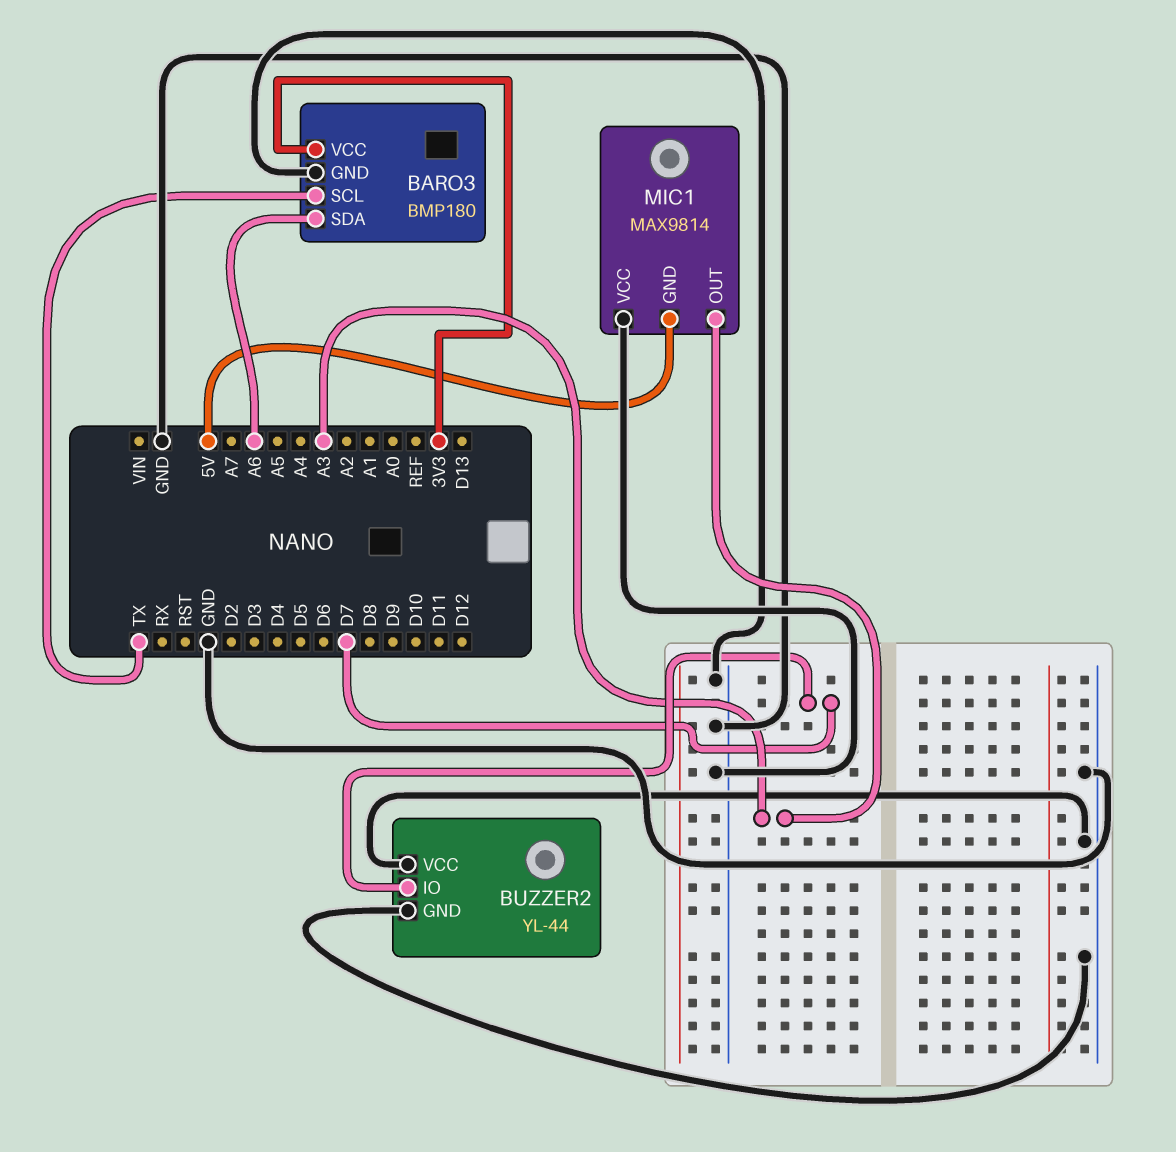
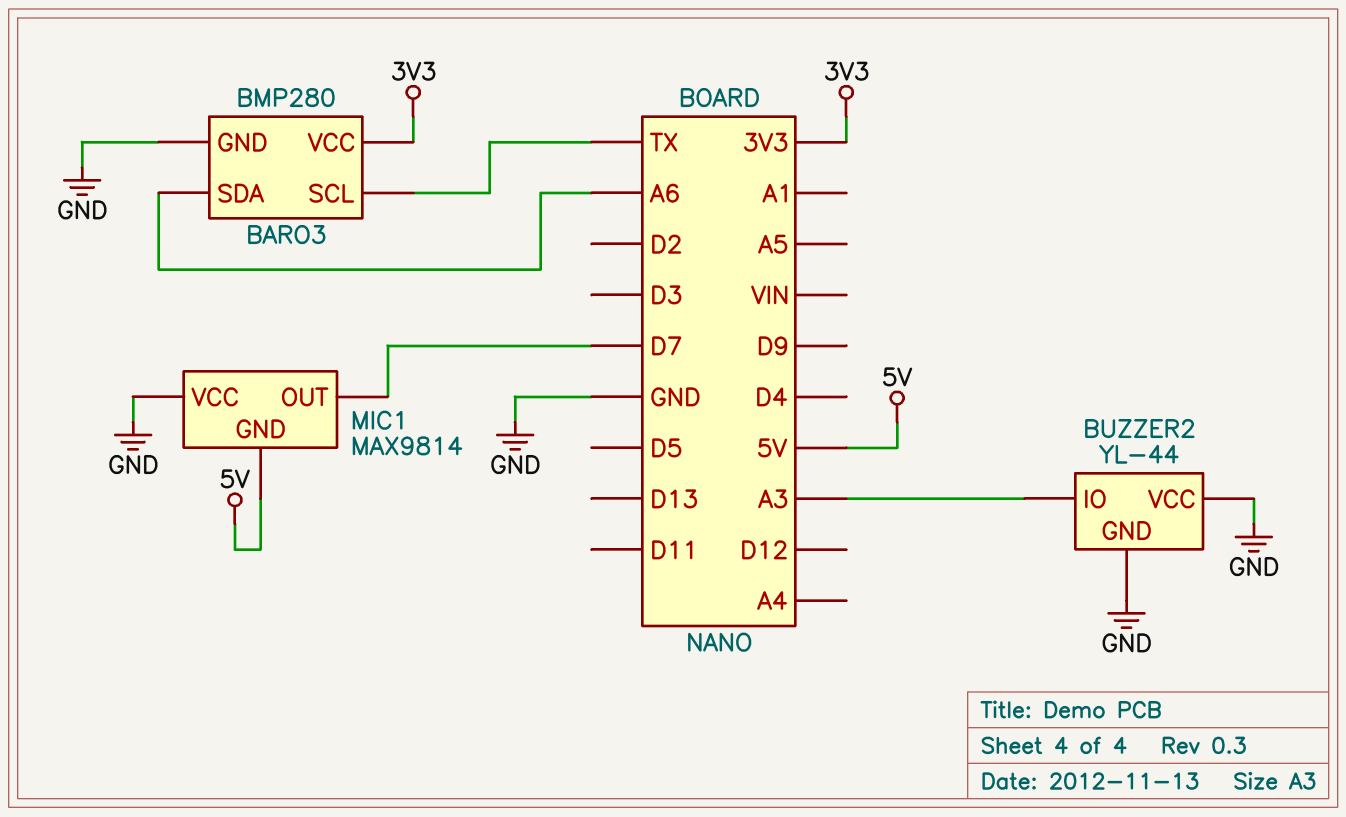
BARO3: BMP180 -> BMP280
BUZZER2 pin IO: D7 -> A3
MIC1 pin OUT: A3 -> D7

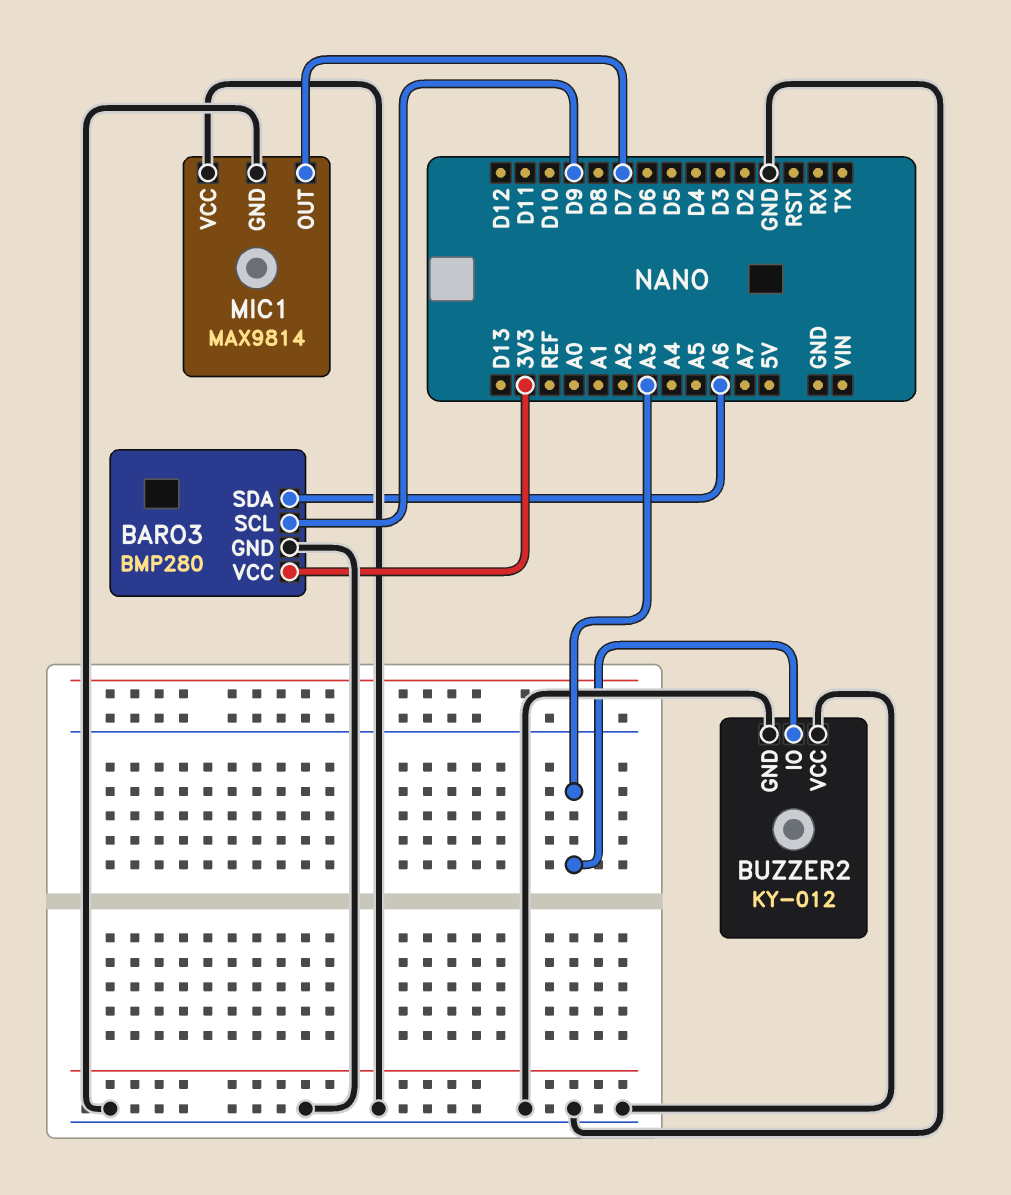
BARO3 pin SCL: TX -> D9
BUZZER2: YL-44 -> KY-012
MIC1 pin GND: 5V -> GND

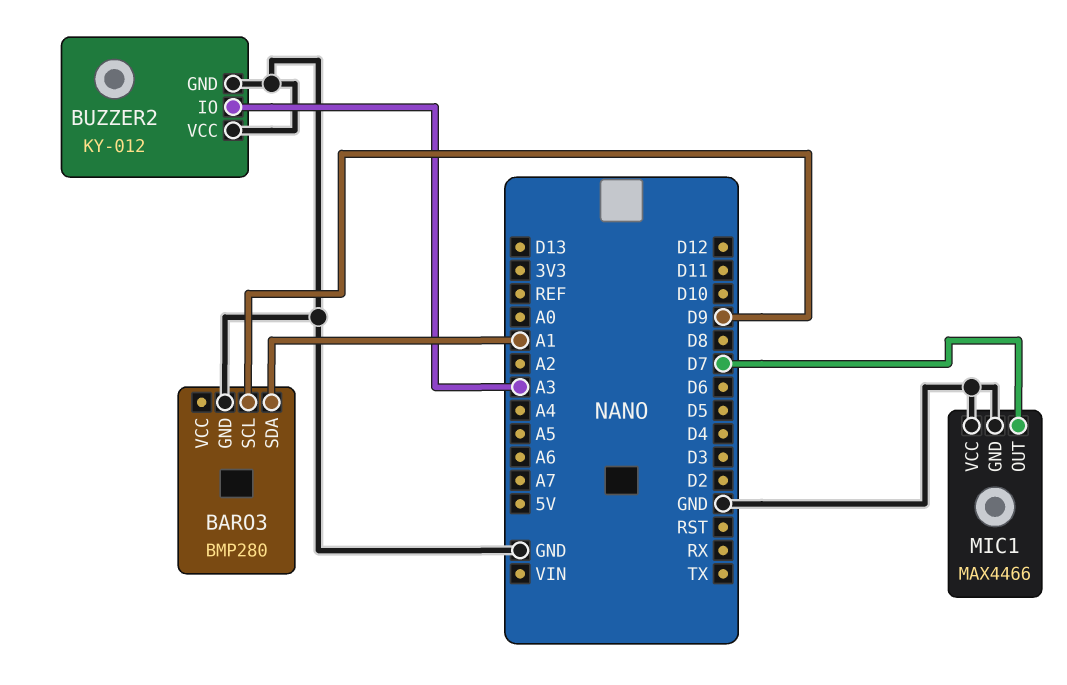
BARO3 pin SDA: A6 -> A1
BARO3 pin VCC: 3V3 -> none
MIC1: MAX9814 -> MAX4466

